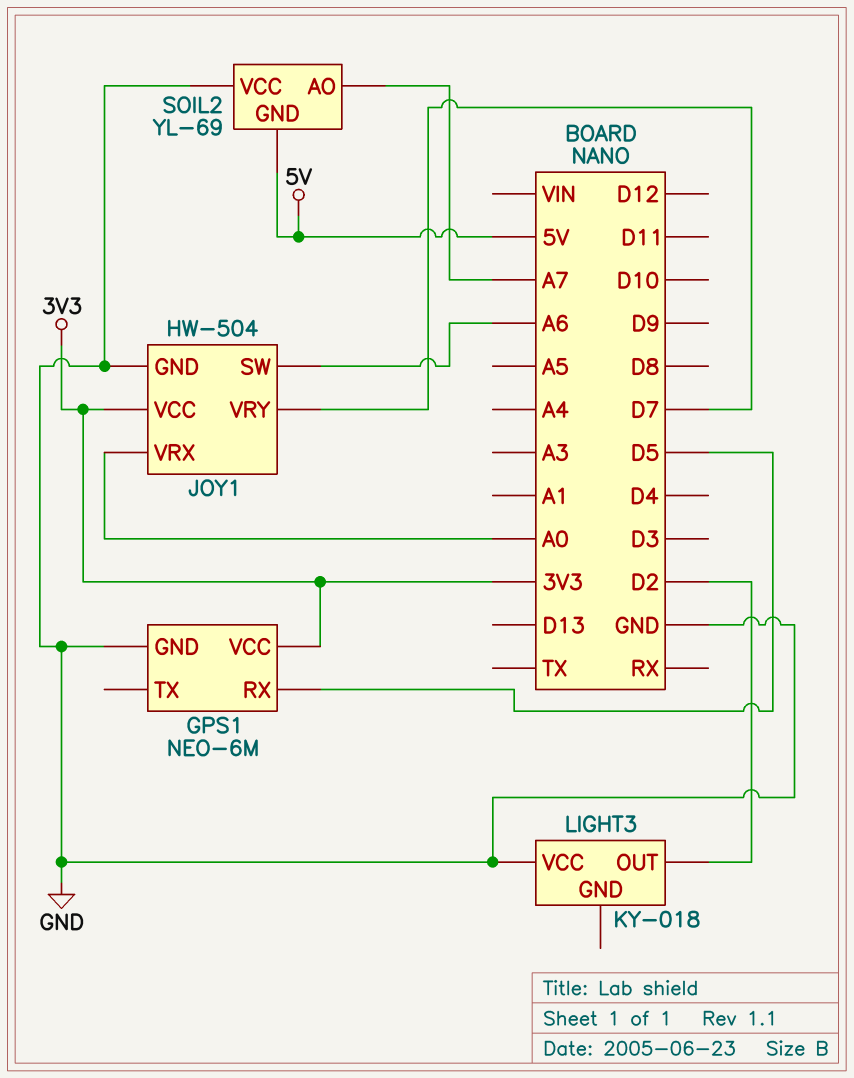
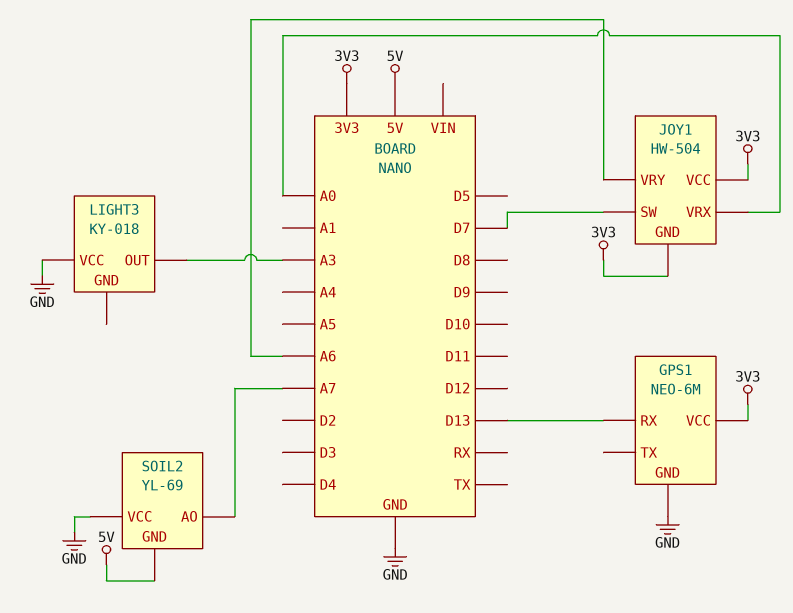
GPS1 pin RX: D5 -> D13
JOY1 pin GND: GND -> 3V3
JOY1 pin SW: A6 -> D7
JOY1 pin VRY: D7 -> A6
LIGHT3 pin OUT: D2 -> A3

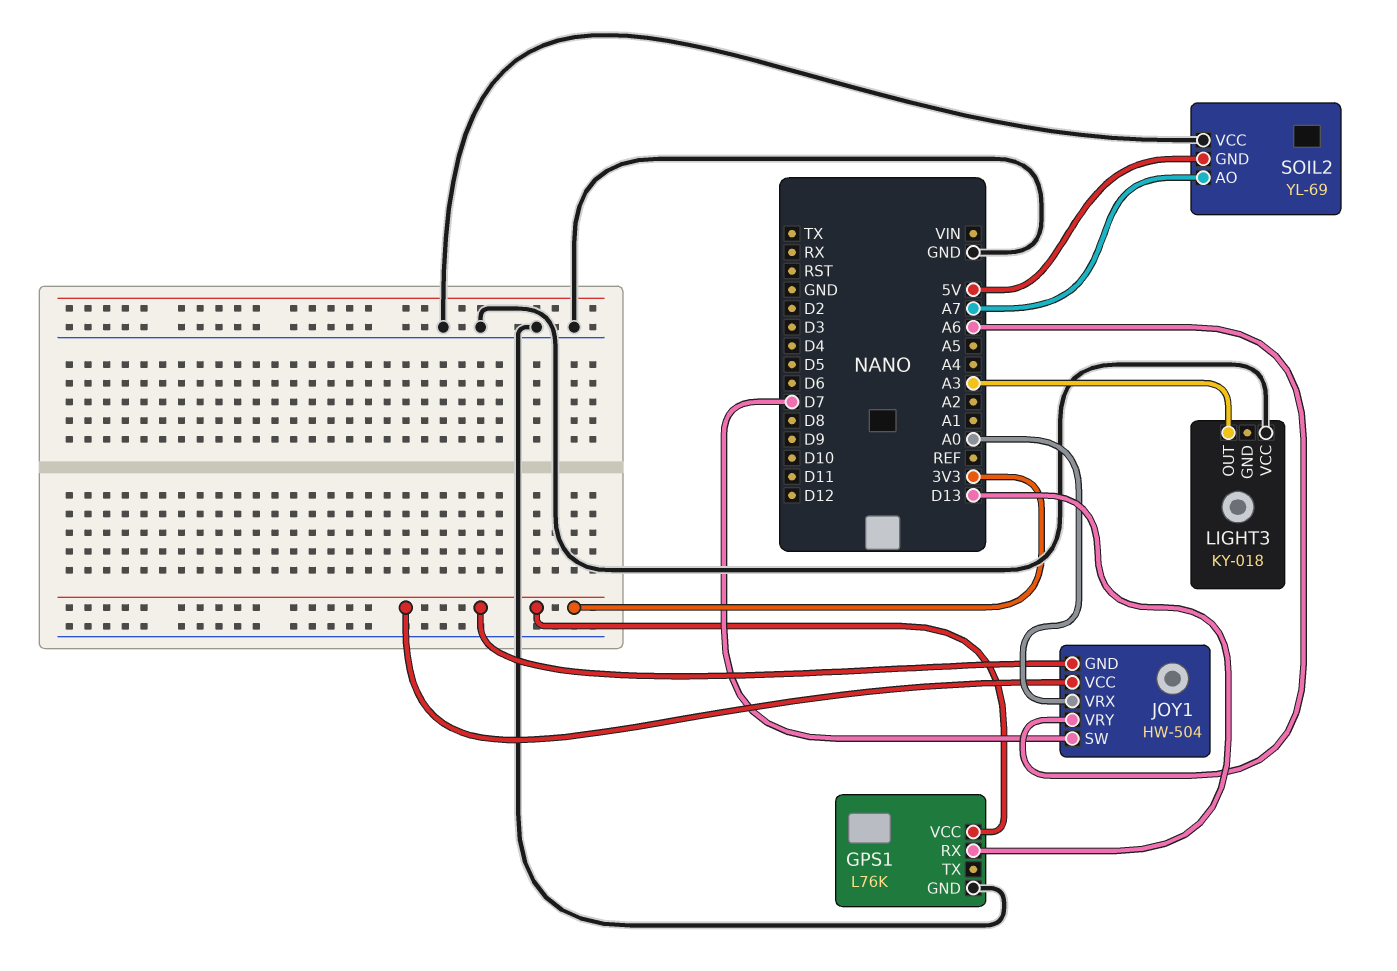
GPS1: NEO-6M -> L76K

